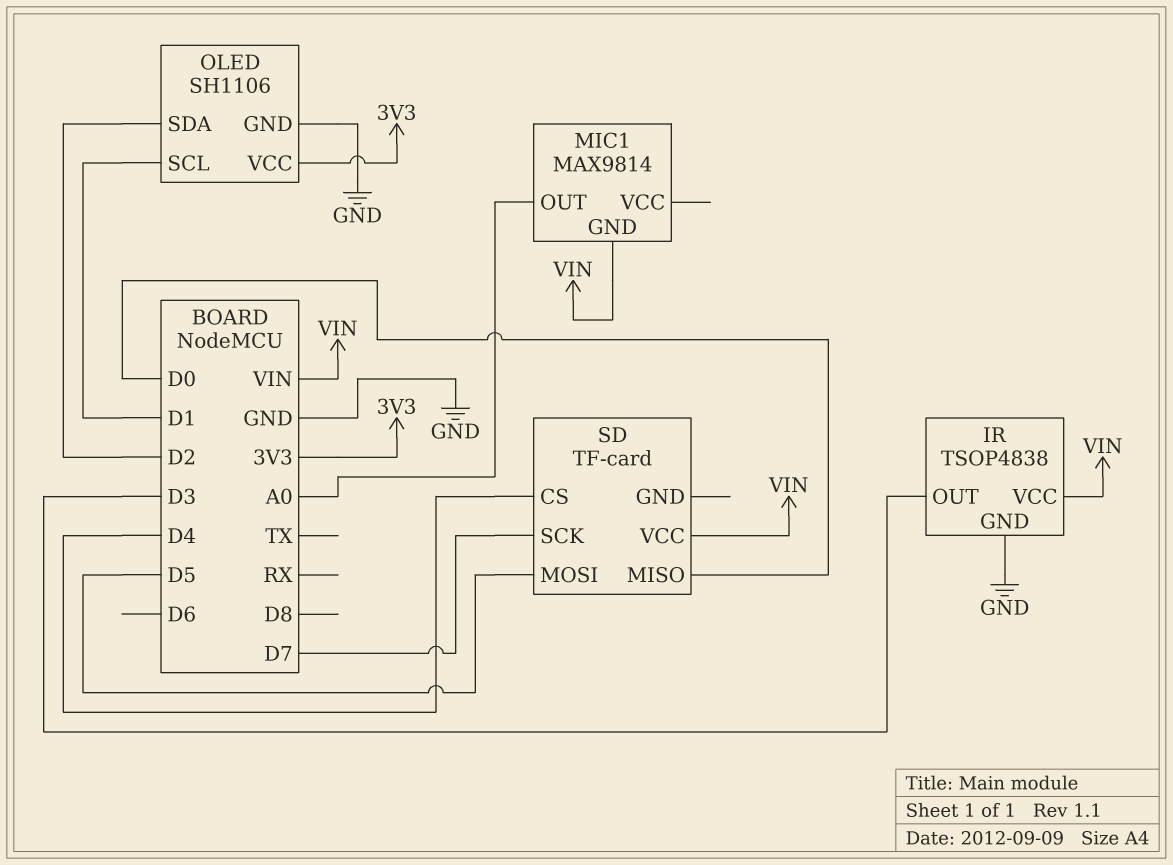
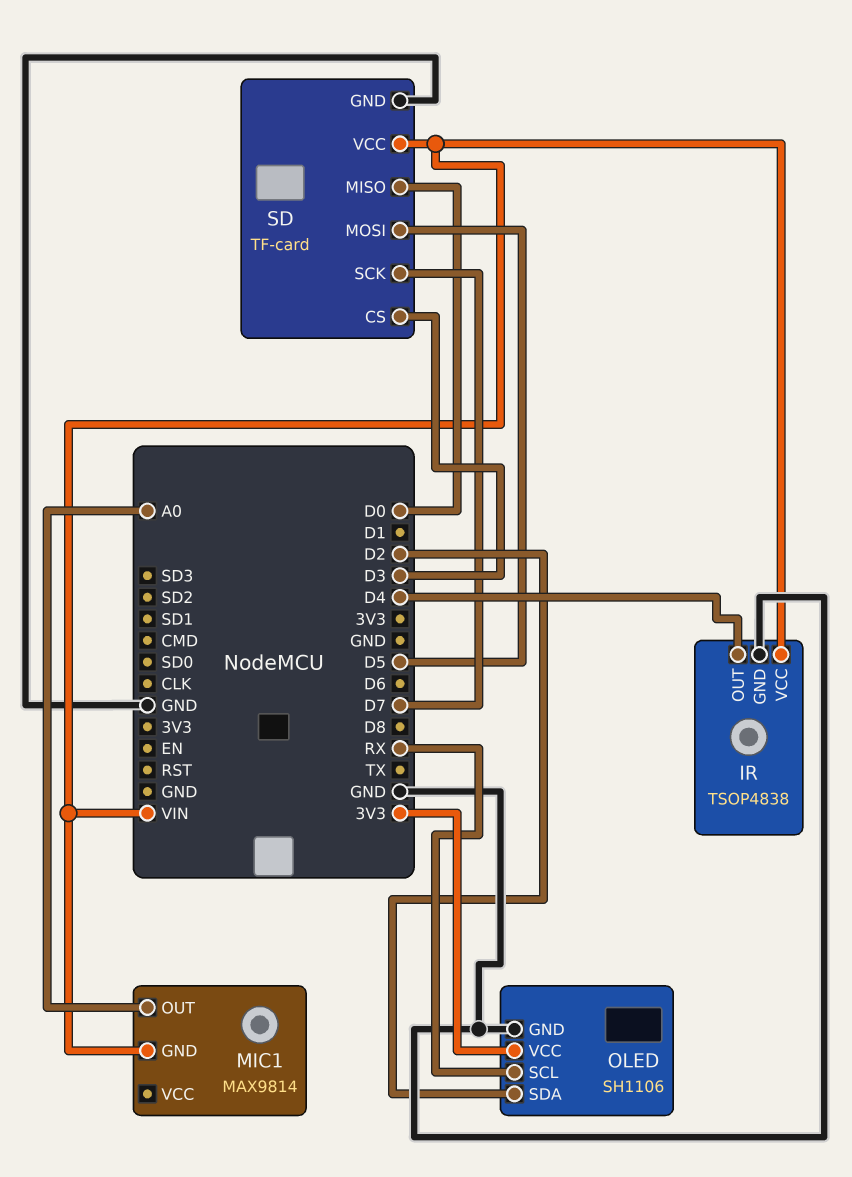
IR pin OUT: D3 -> D4
OLED pin SCL: D1 -> RX
SD pin CS: D4 -> D3
SD pin GND: none -> GND

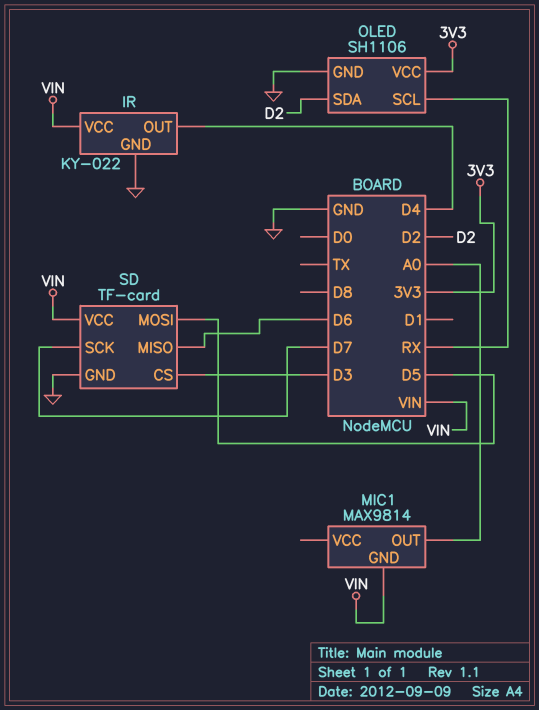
IR: TSOP4838 -> KY-022
SD pin MISO: D0 -> D6

